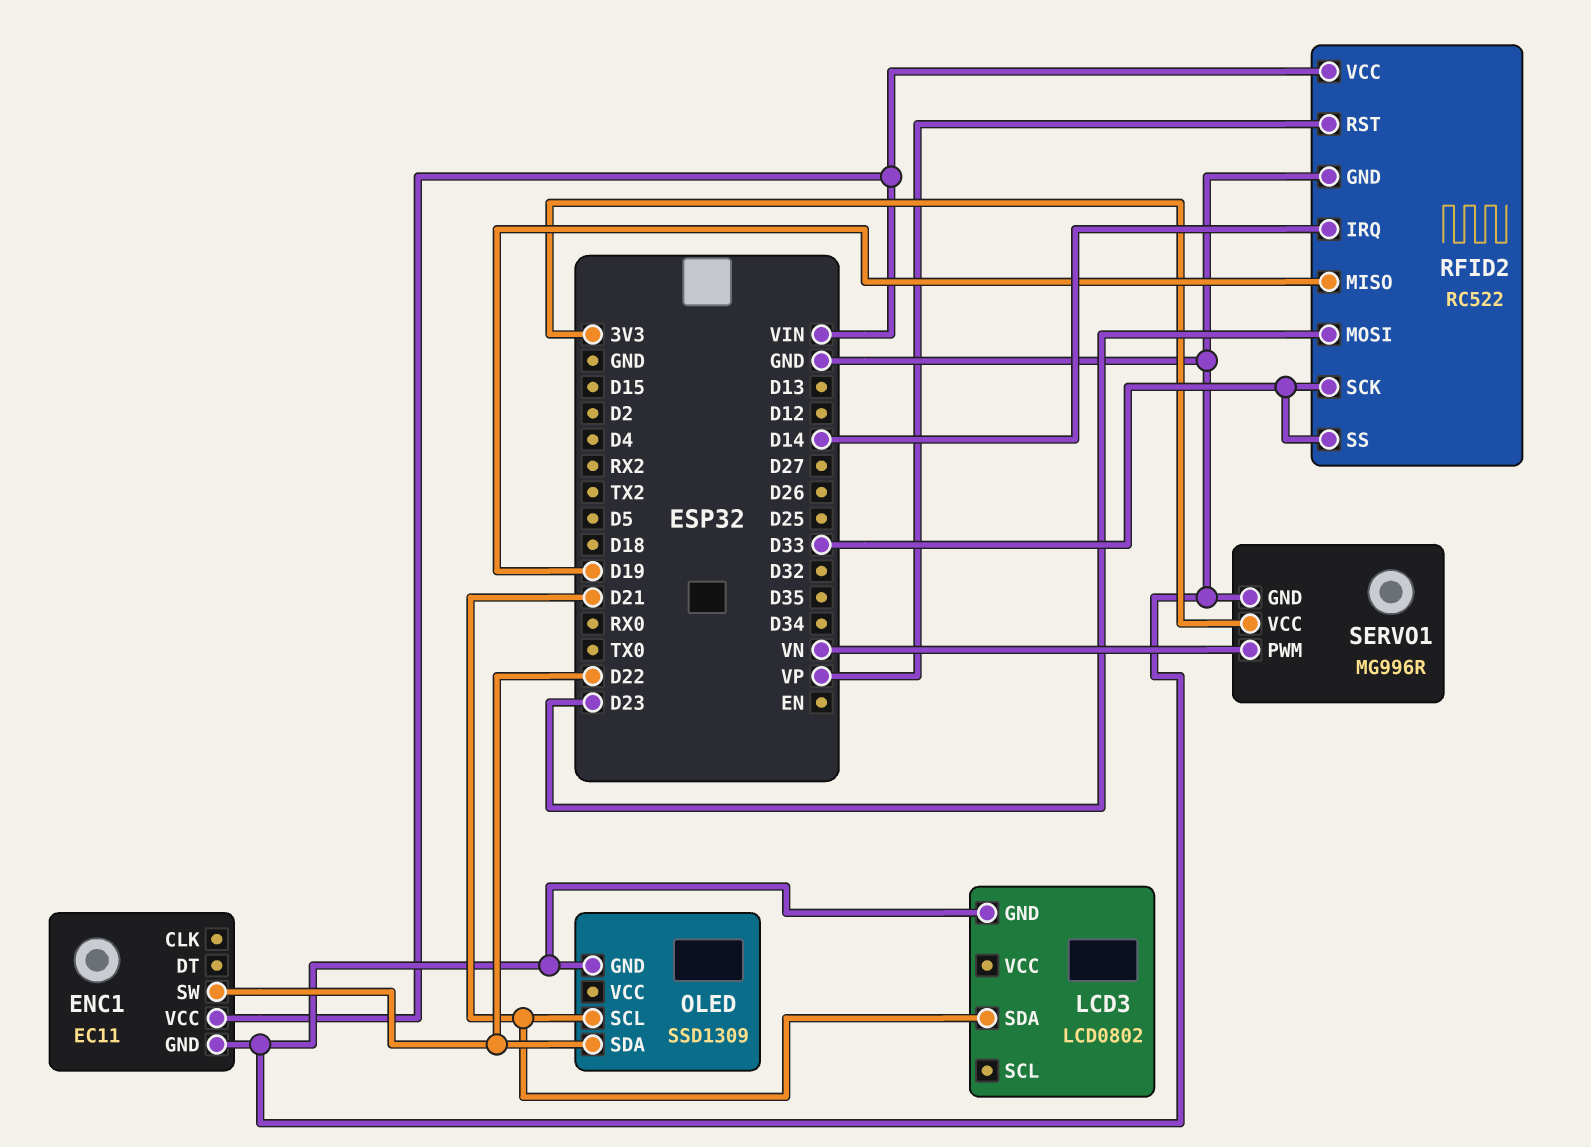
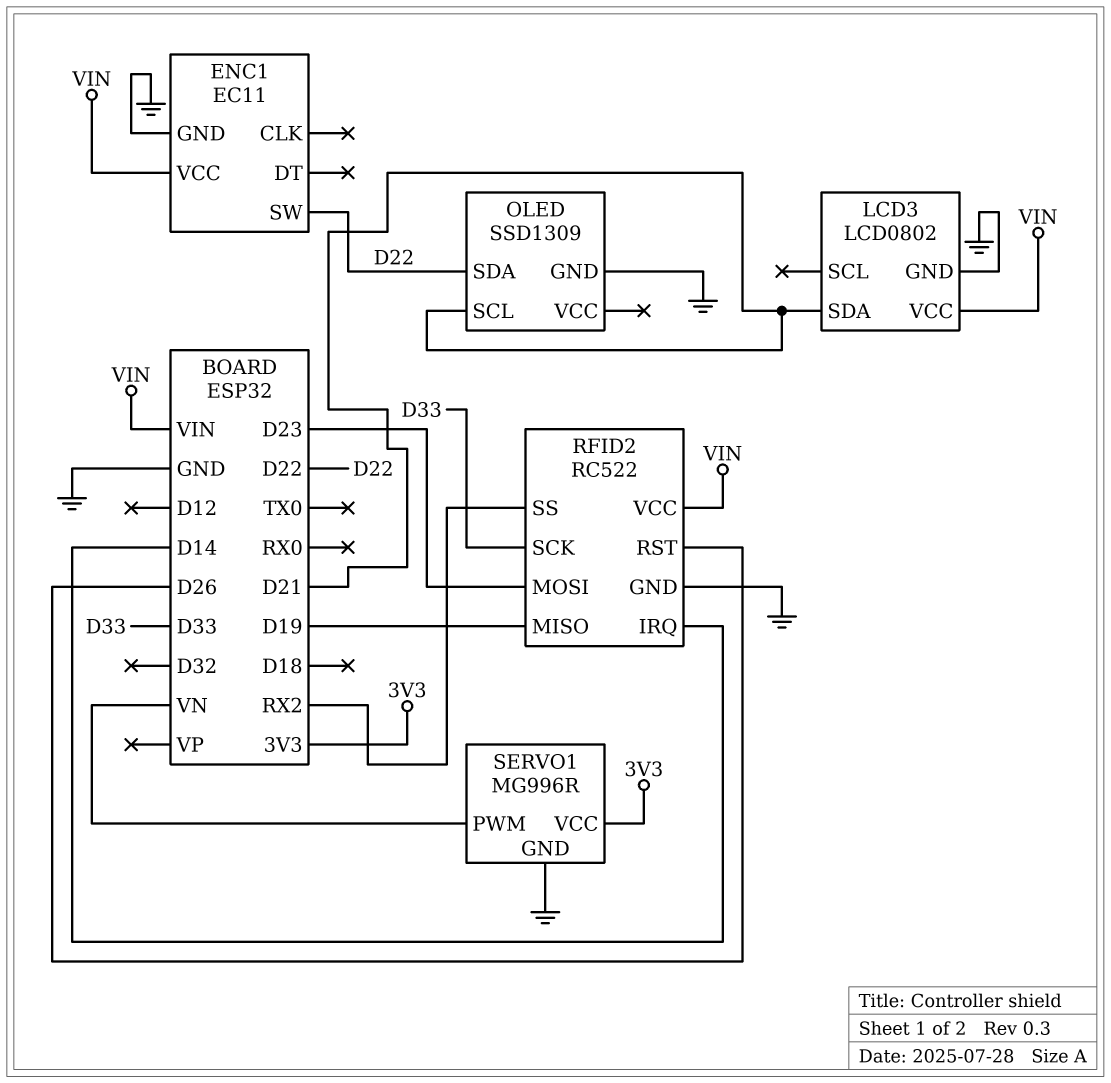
LCD3 pin VCC: none -> VIN
RFID2 pin RST: VP -> D26
RFID2 pin SS: D33 -> RX2

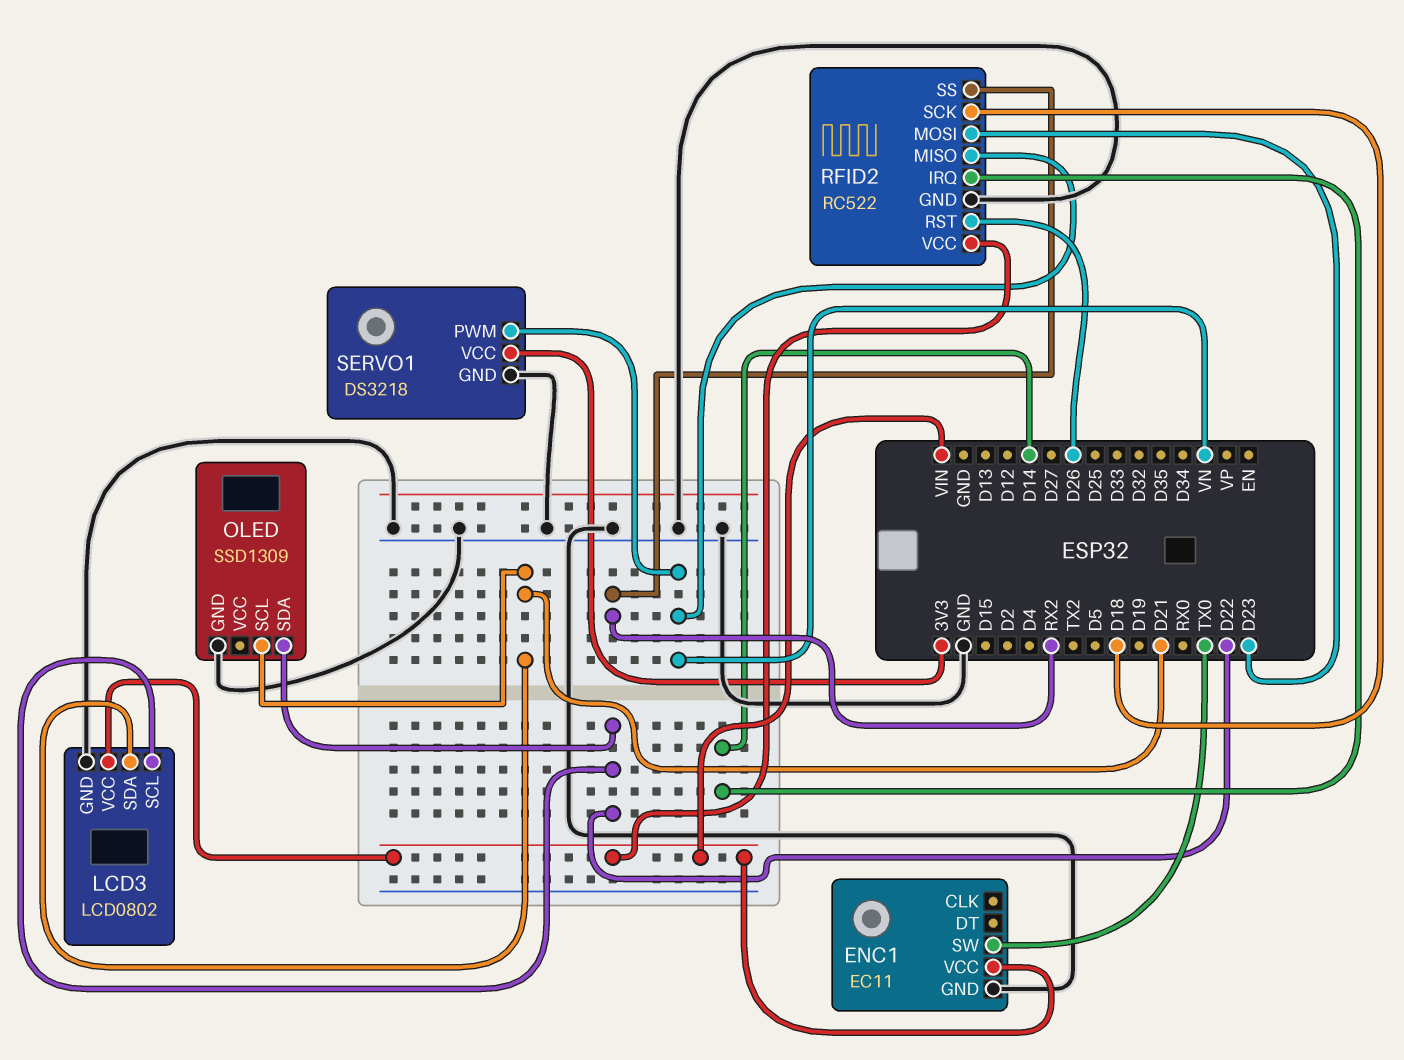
ENC1 pin SW: D22 -> TX0
LCD3 pin SCL: none -> D22
RFID2 pin MISO: D19 -> VN
RFID2 pin SCK: D33 -> D18
SERVO1: MG996R -> DS3218

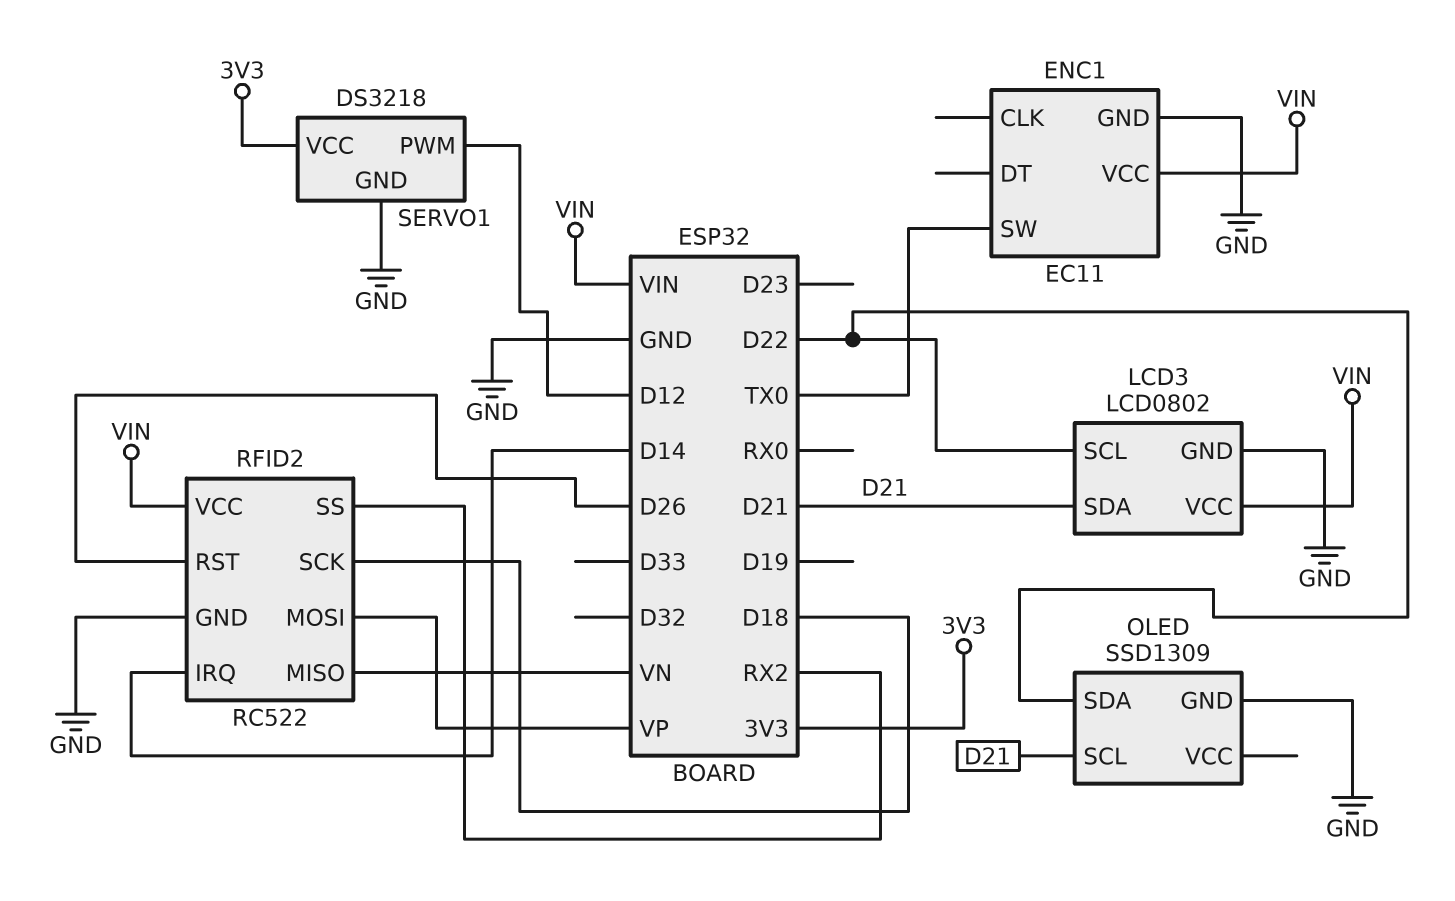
RFID2 pin MOSI: D23 -> VP
SERVO1 pin PWM: VN -> D12

